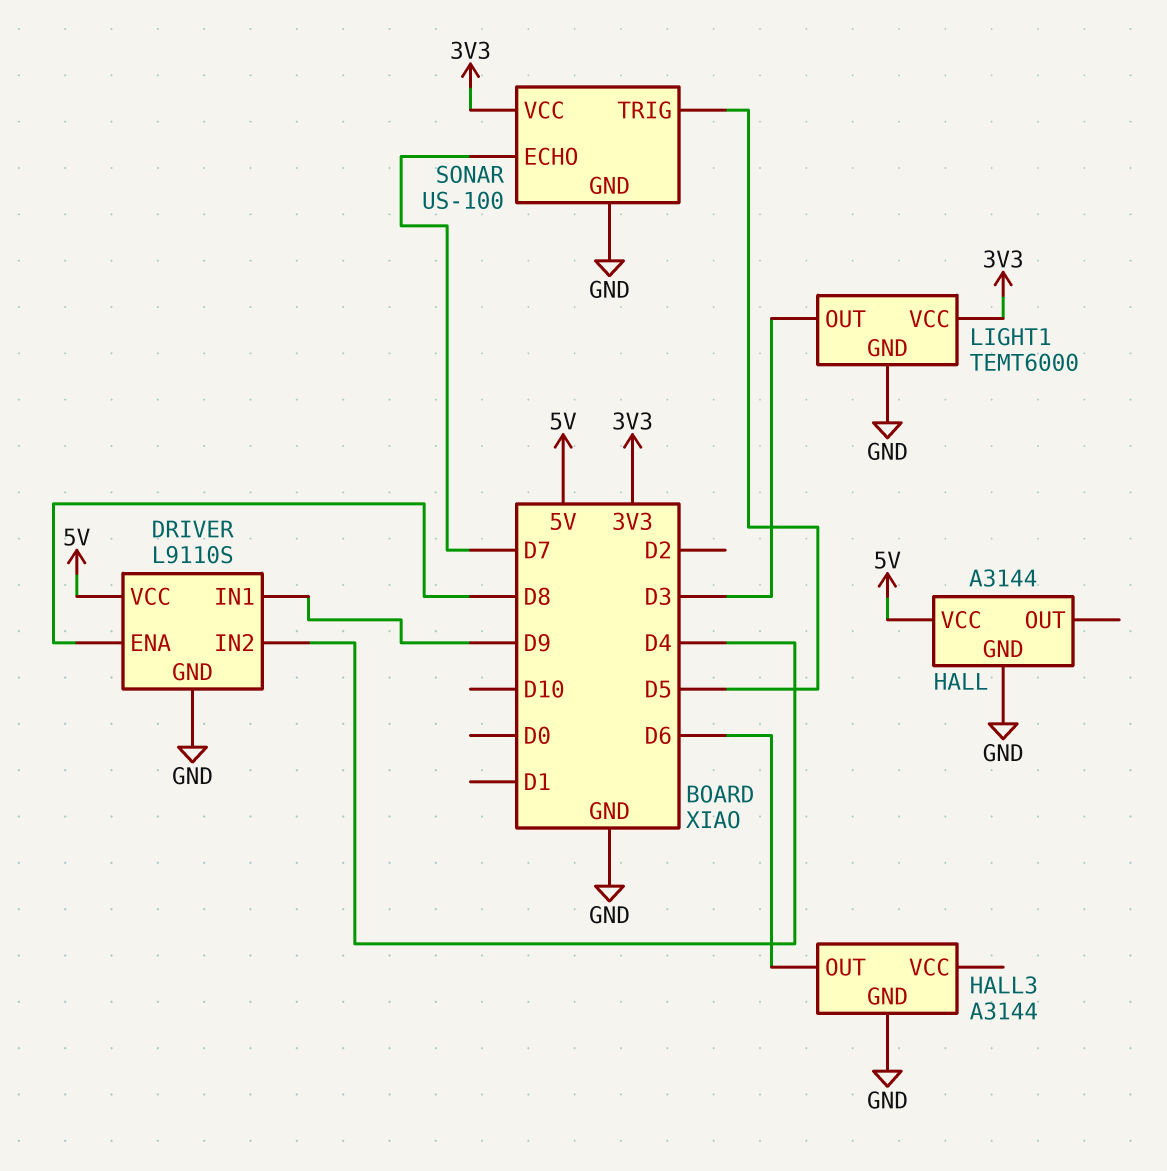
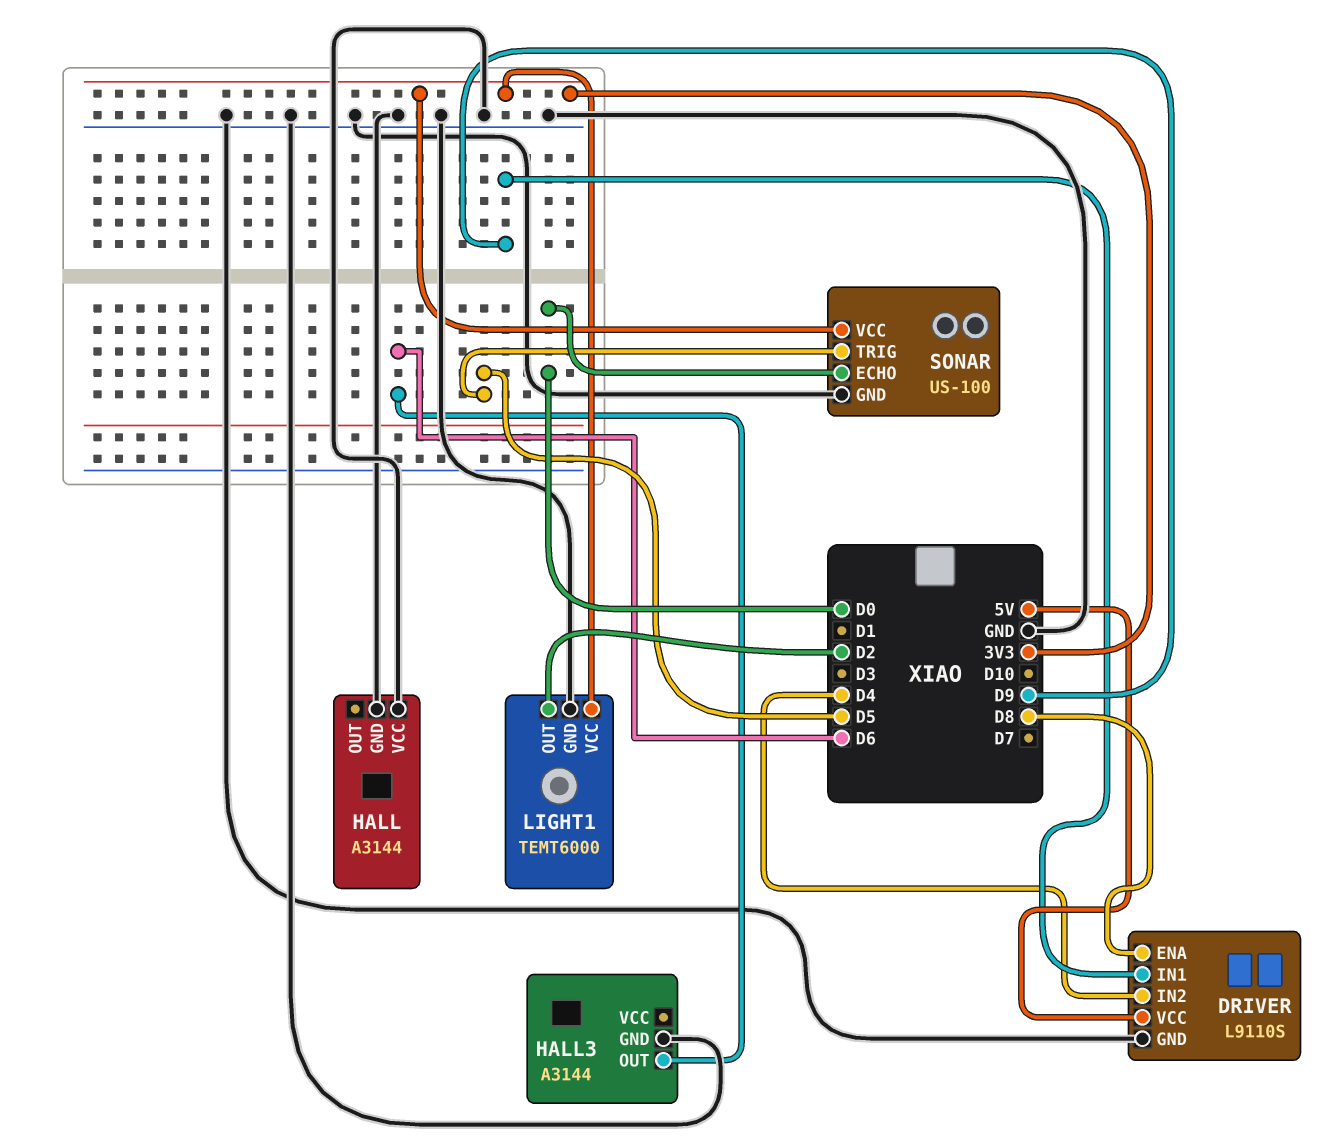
HALL pin VCC: 5V -> GND
LIGHT1 pin OUT: D3 -> D2
SONAR pin ECHO: D7 -> D0

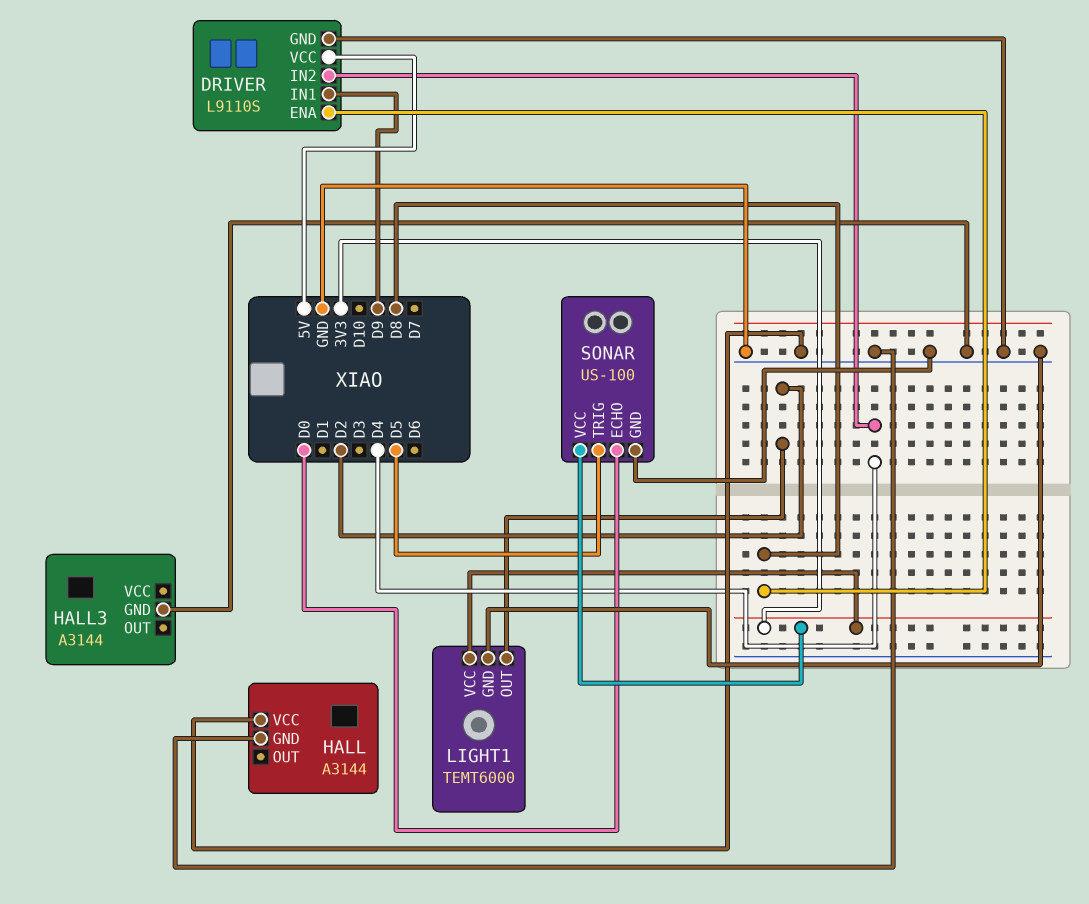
HALL3 pin OUT: D6 -> none

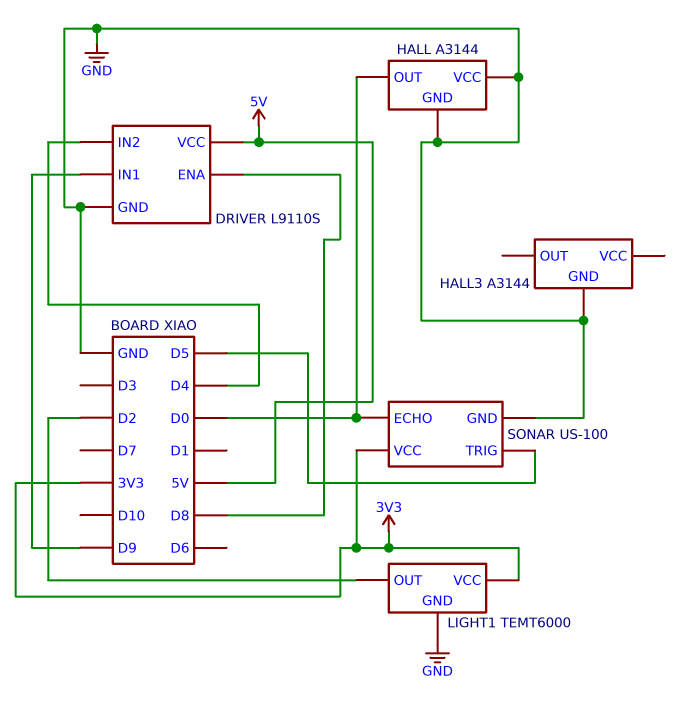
HALL pin OUT: none -> D0

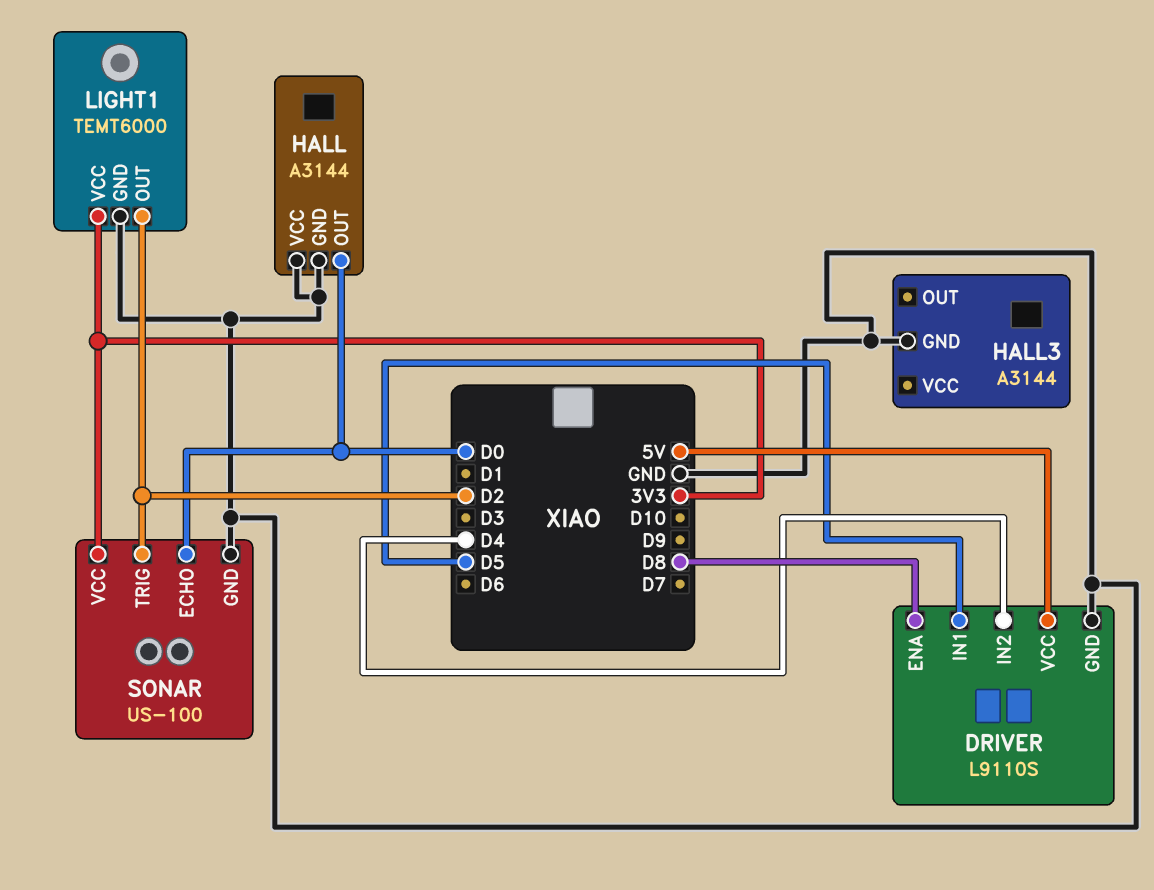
DRIVER pin IN1: D9 -> D5
SONAR pin TRIG: D5 -> D2

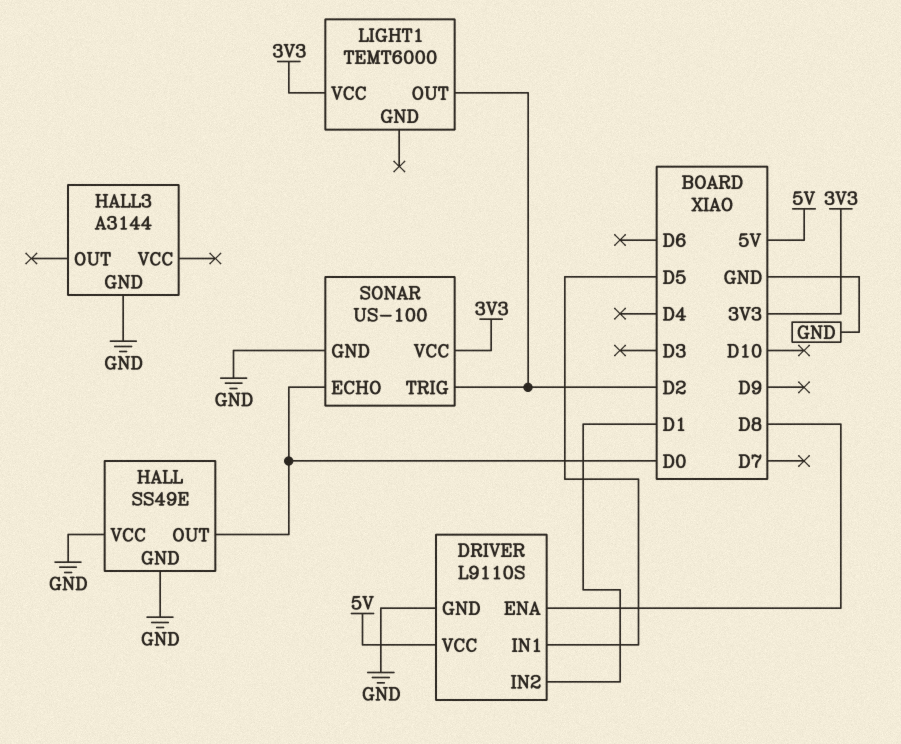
DRIVER pin IN2: D4 -> D1
HALL: A3144 -> SS49E
LIGHT1 pin GND: GND -> none

